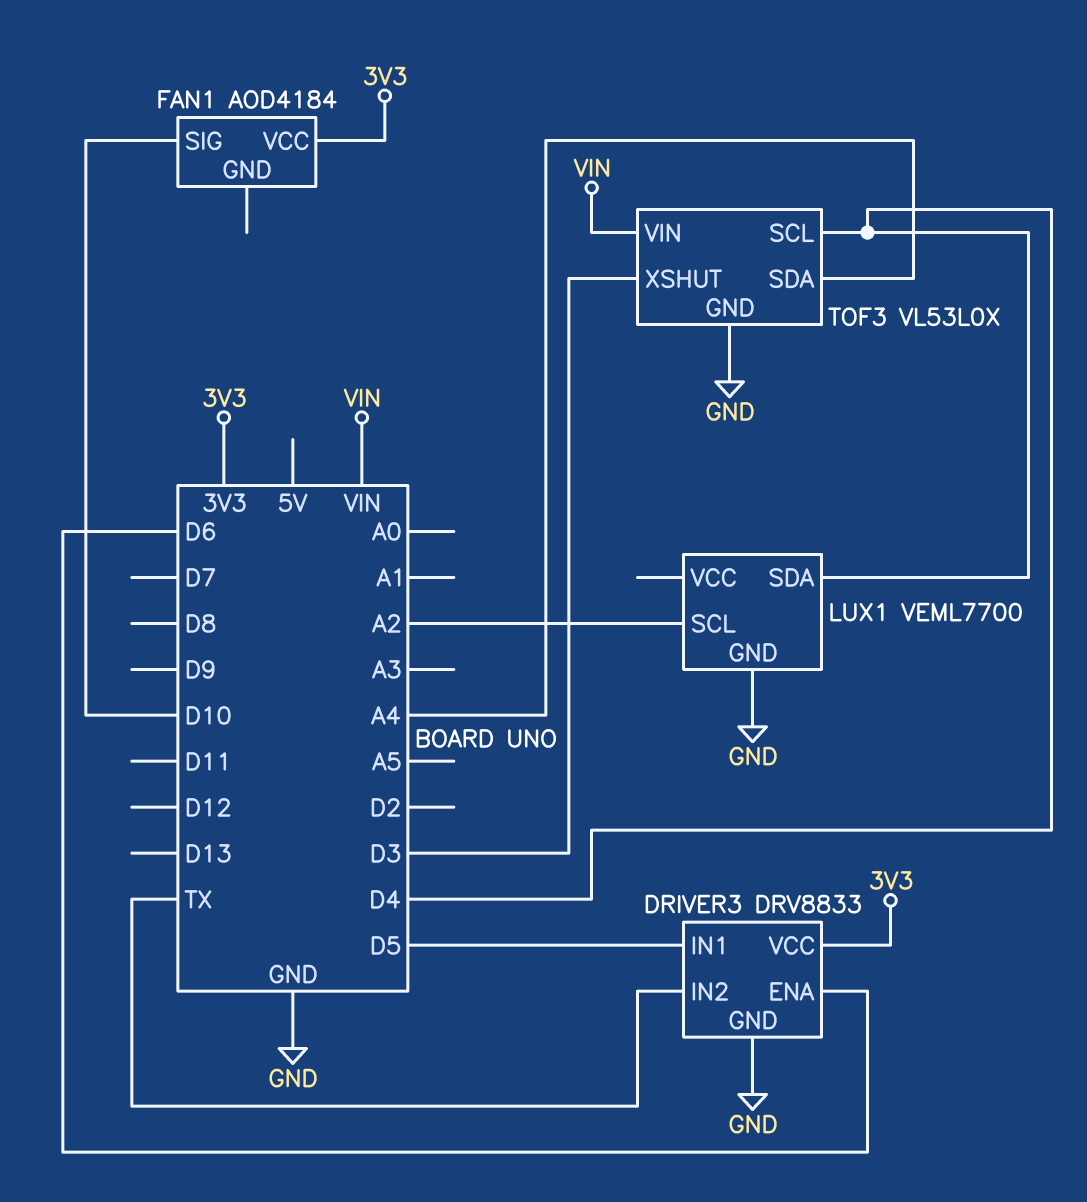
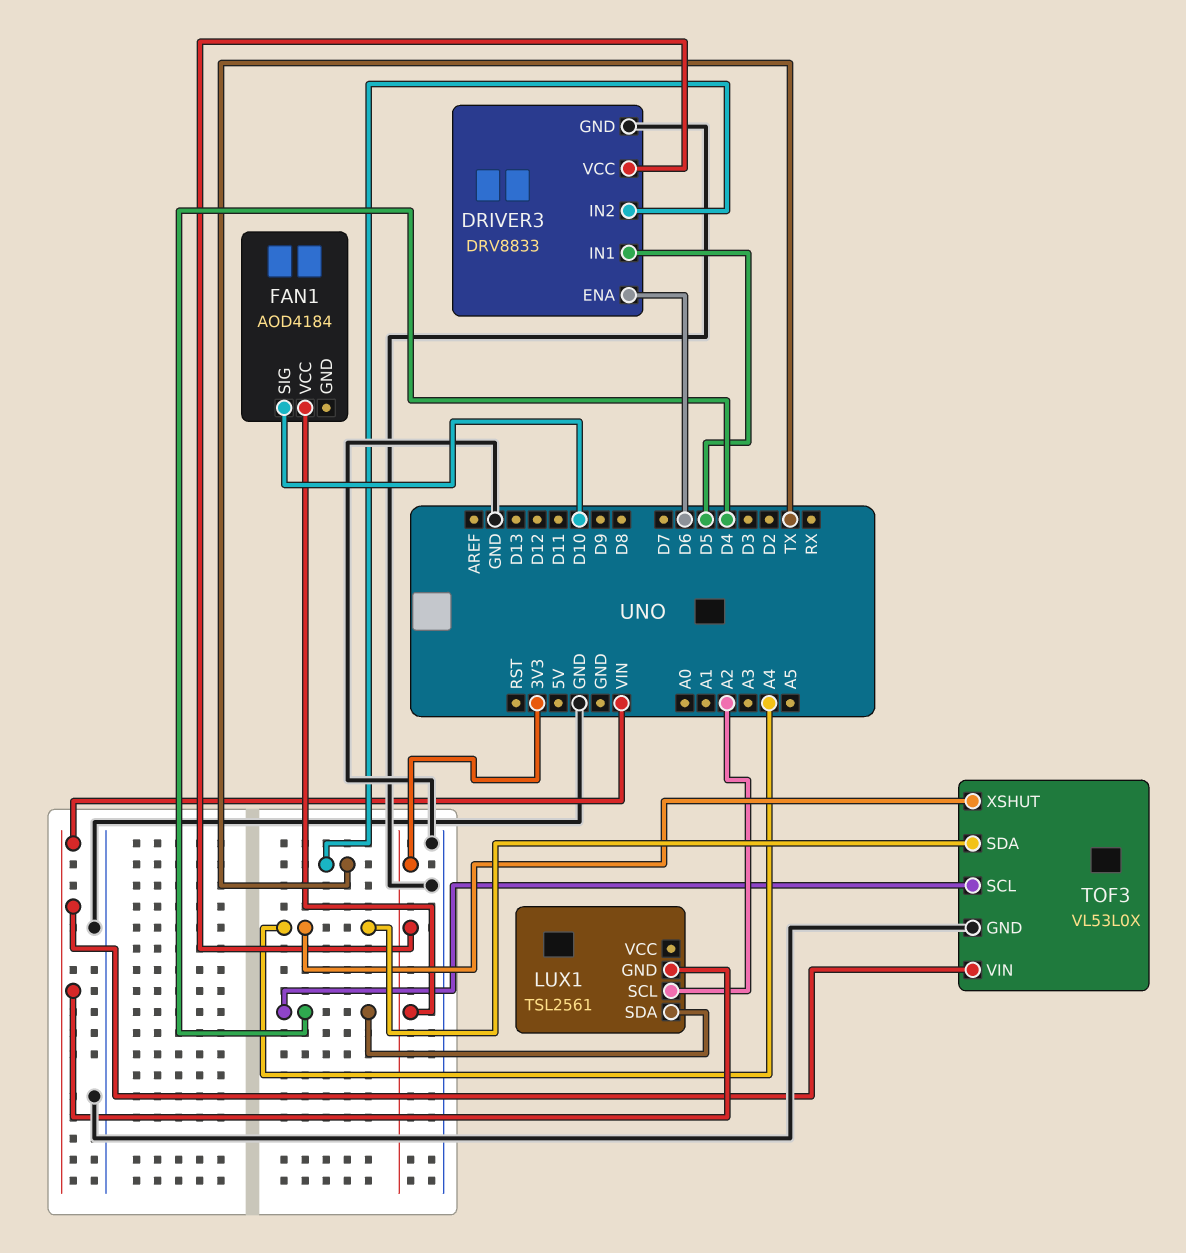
LUX1: VEML7700 -> TSL2561
LUX1 pin GND: GND -> VIN
TOF3 pin XSHUT: D3 -> A4

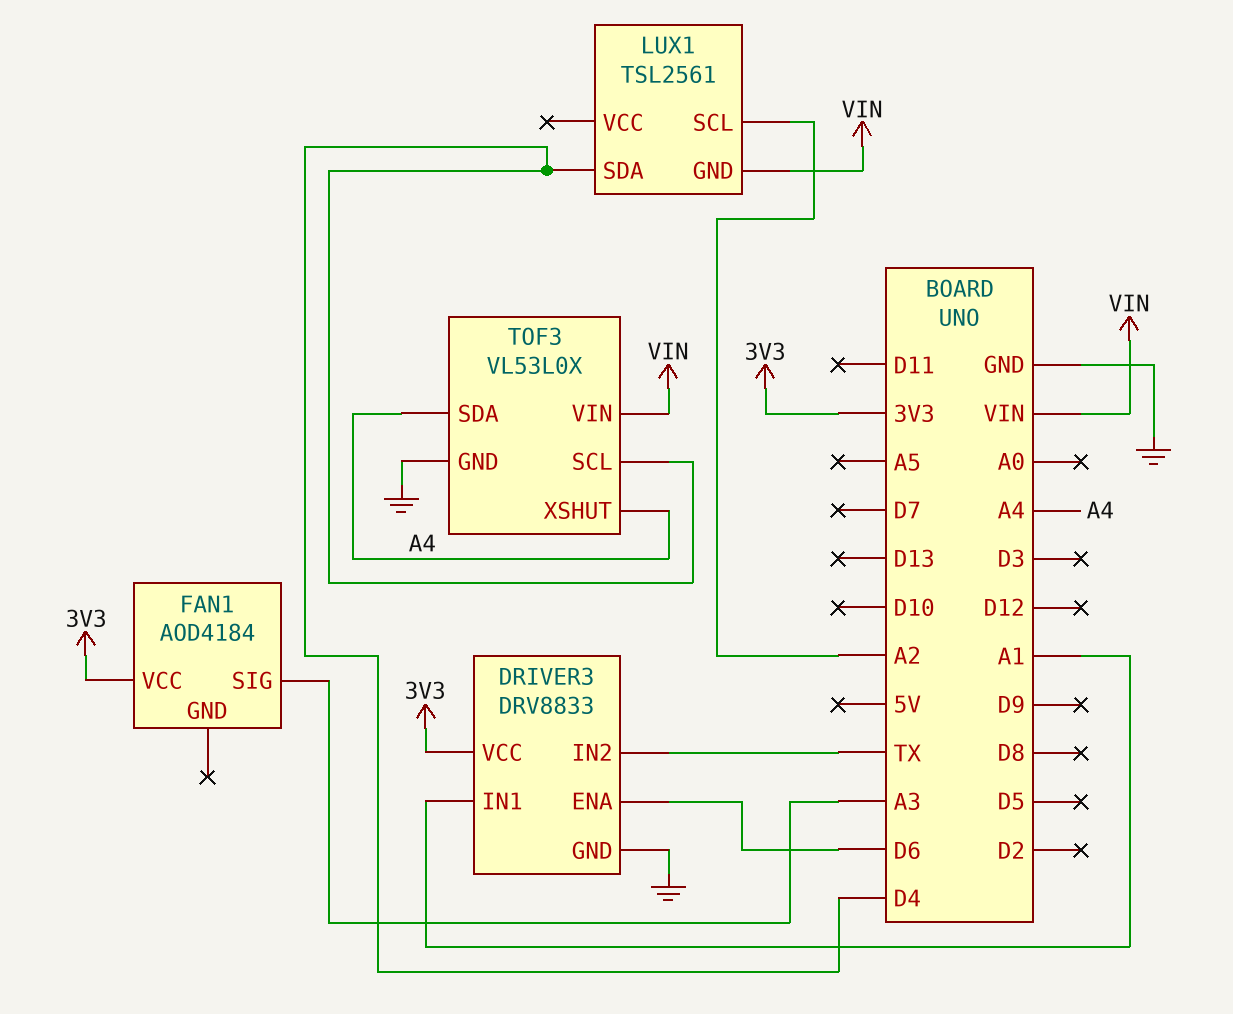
DRIVER3 pin IN1: D5 -> A1
FAN1 pin SIG: D10 -> A3

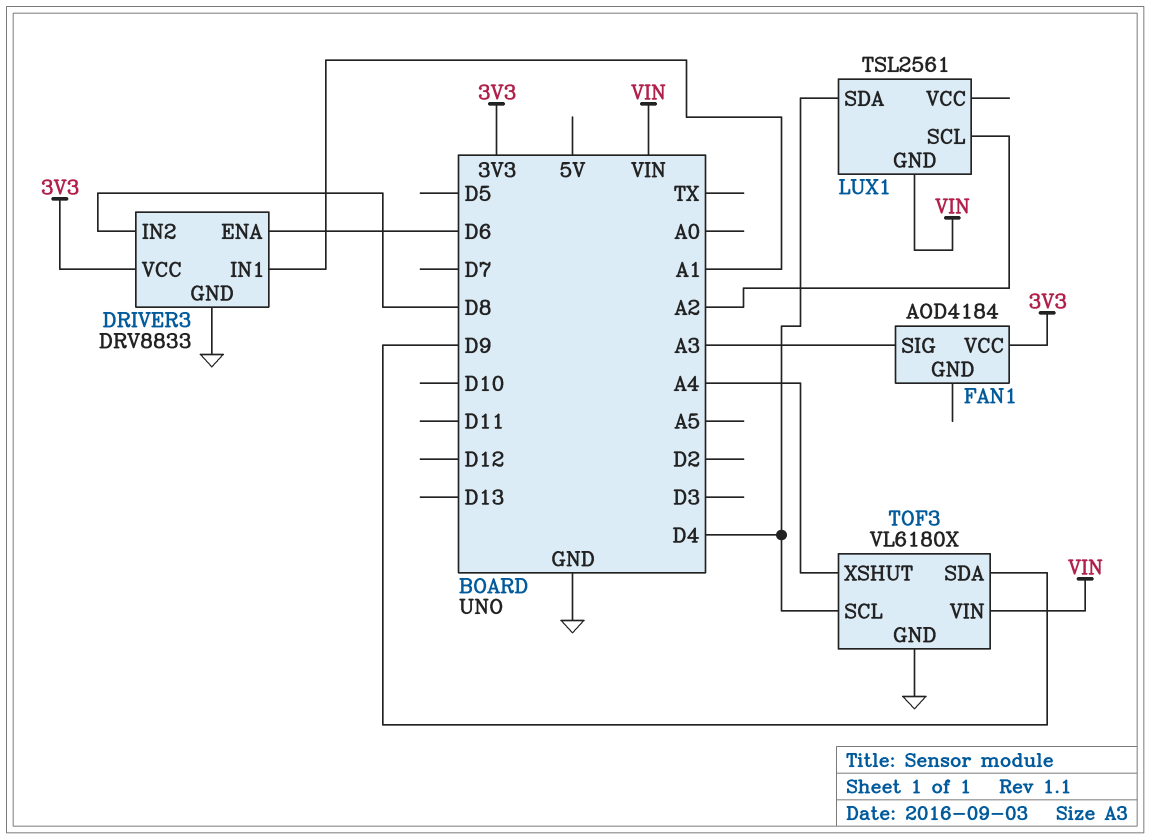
DRIVER3 pin IN2: TX -> D8
TOF3: VL53L0X -> VL6180X
TOF3 pin SDA: A4 -> D9

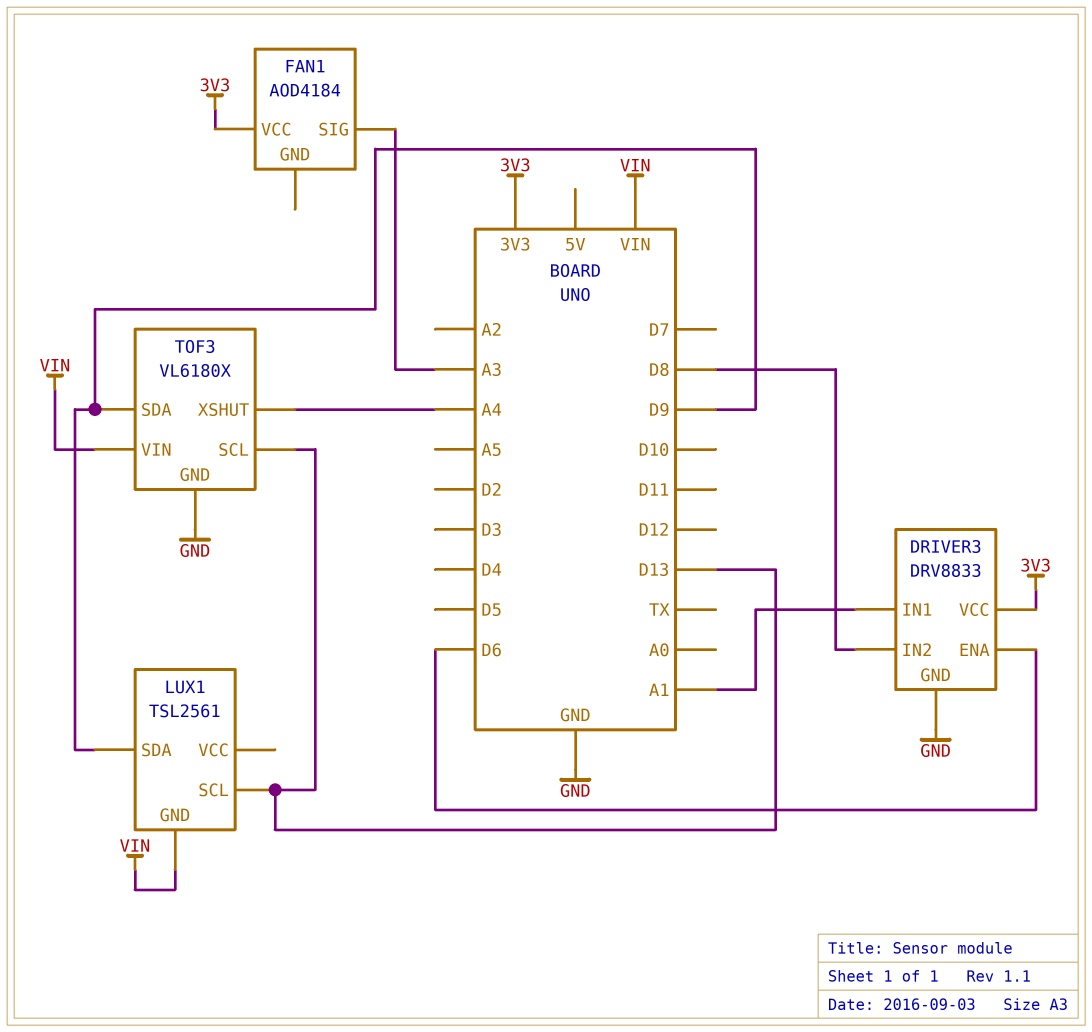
LUX1 pin SCL: A2 -> D13
LUX1 pin SDA: D4 -> D9
TOF3 pin SCL: D4 -> D13

